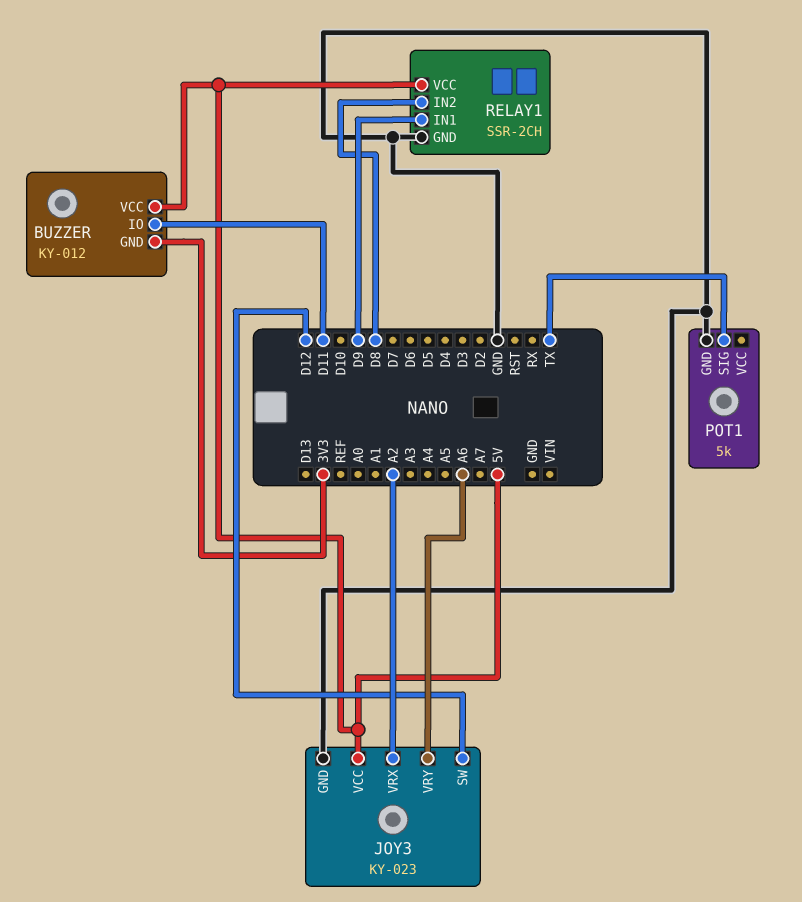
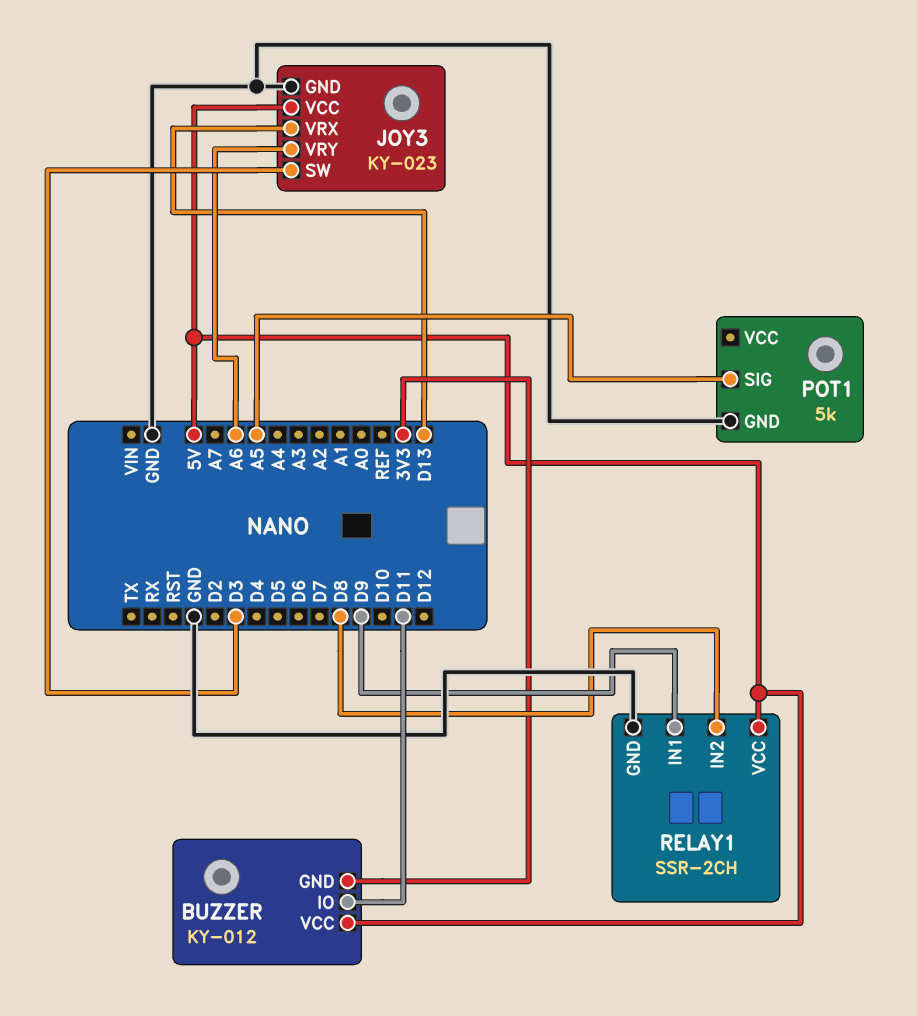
JOY3 pin SW: D12 -> D3
JOY3 pin VRX: A2 -> D13
POT1 pin SIG: TX -> A5

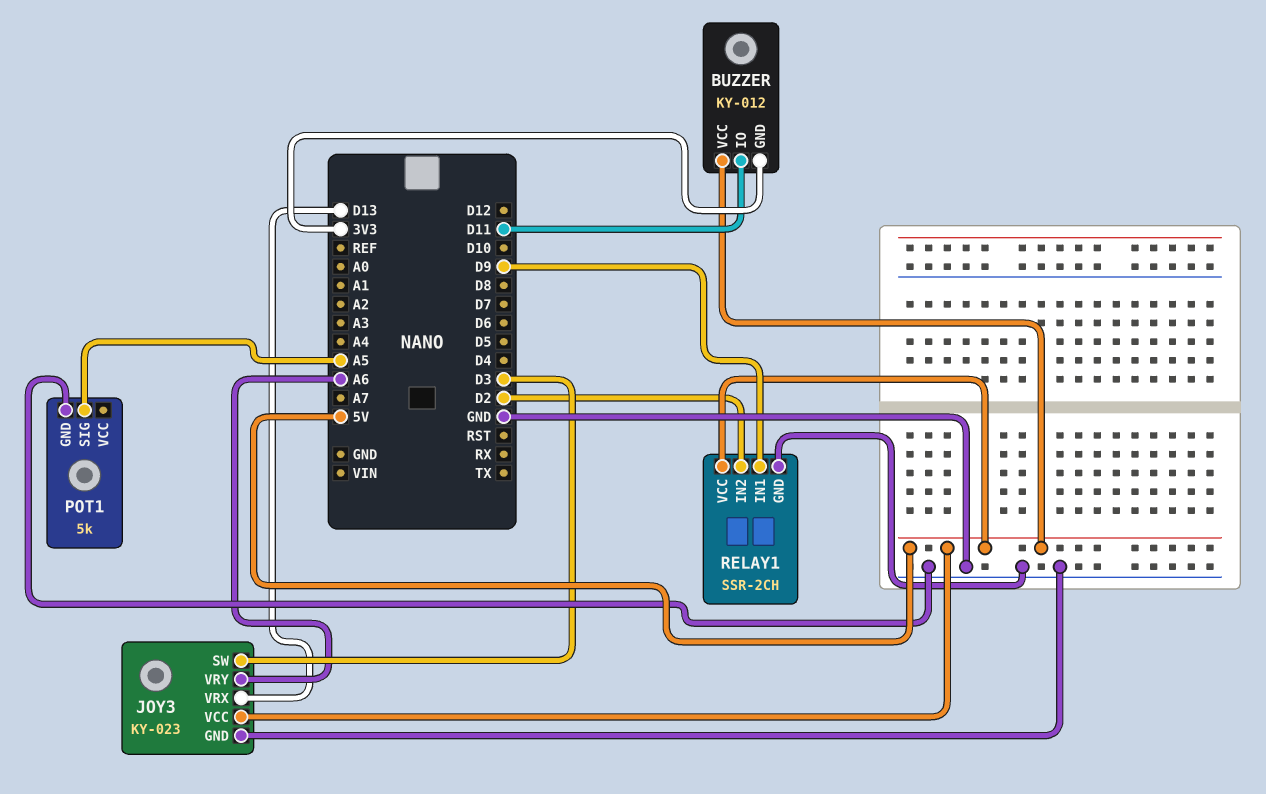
RELAY1 pin IN2: D8 -> D2

